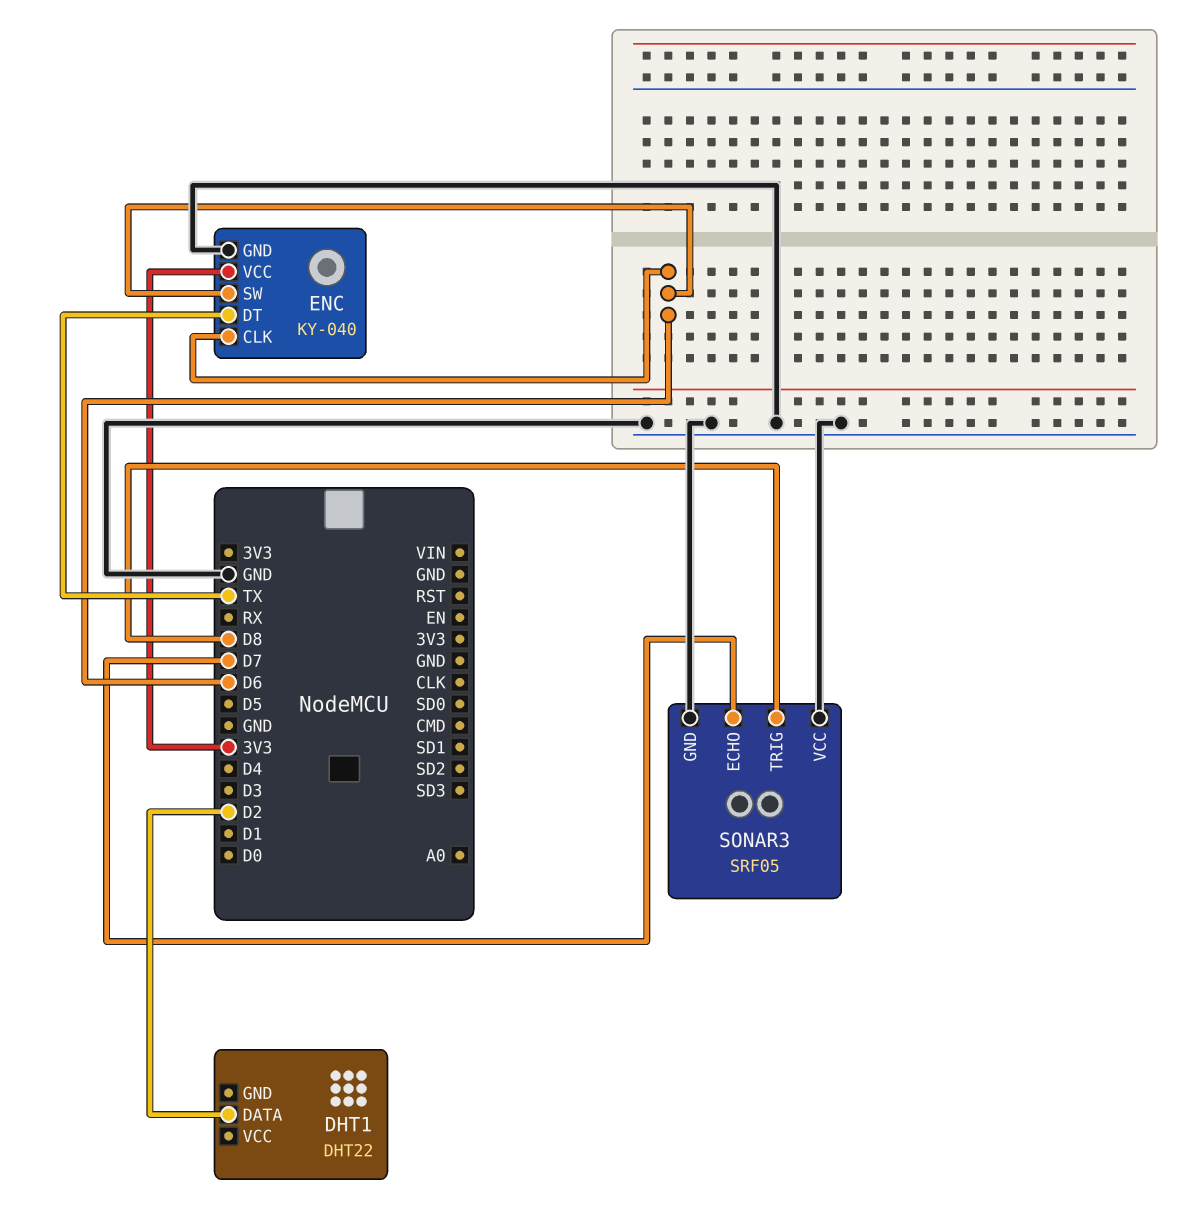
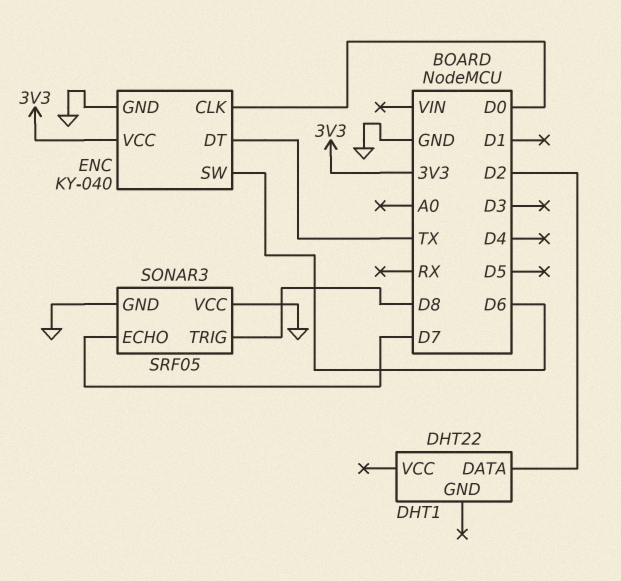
ENC pin CLK: D6 -> D0

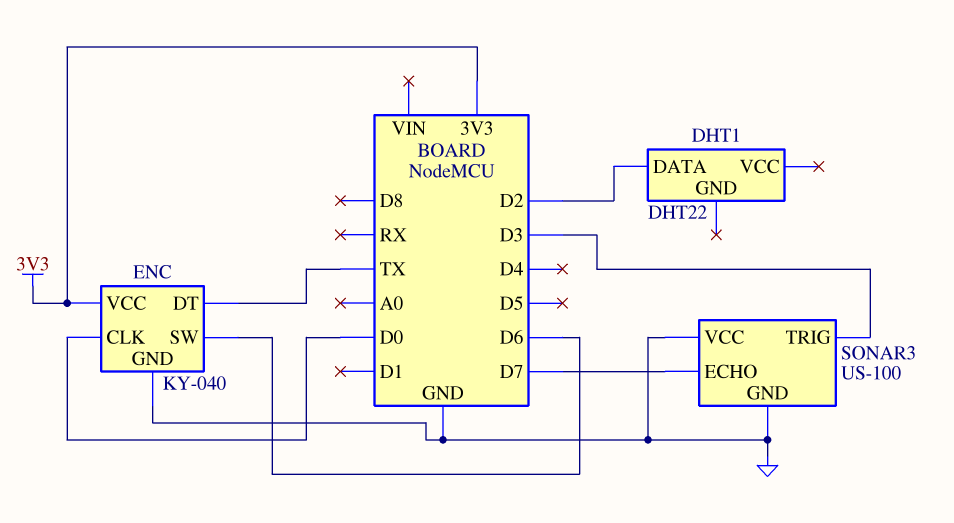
SONAR3: SRF05 -> US-100
SONAR3 pin TRIG: D8 -> D3

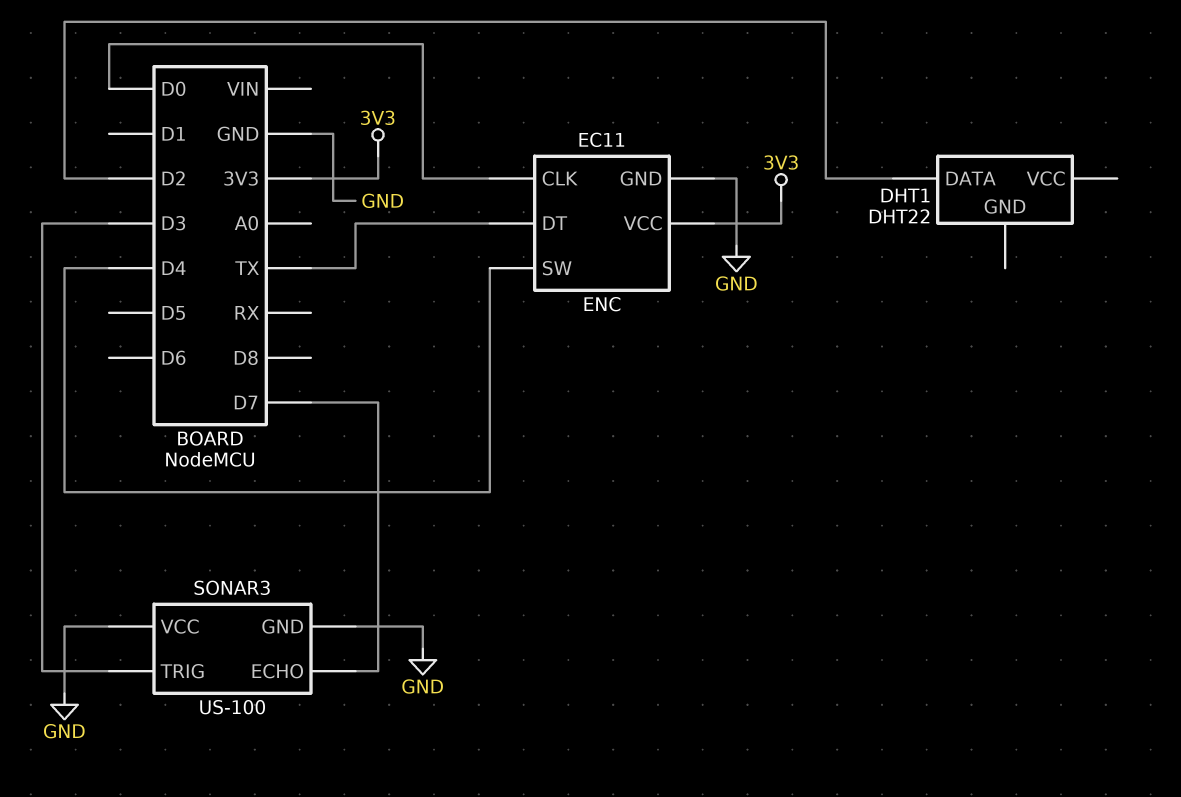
ENC: KY-040 -> EC11
ENC pin SW: D6 -> D4

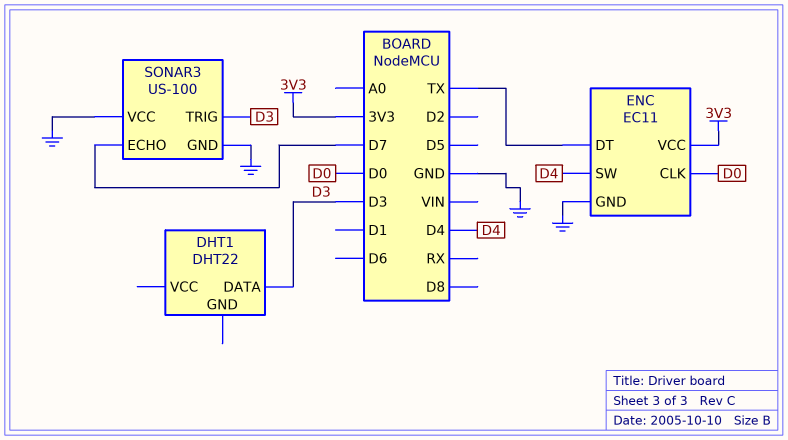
DHT1 pin DATA: D2 -> D3

